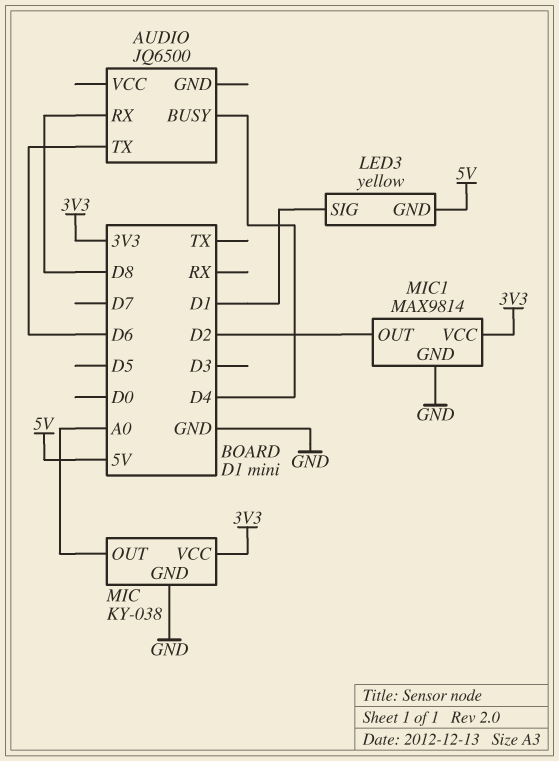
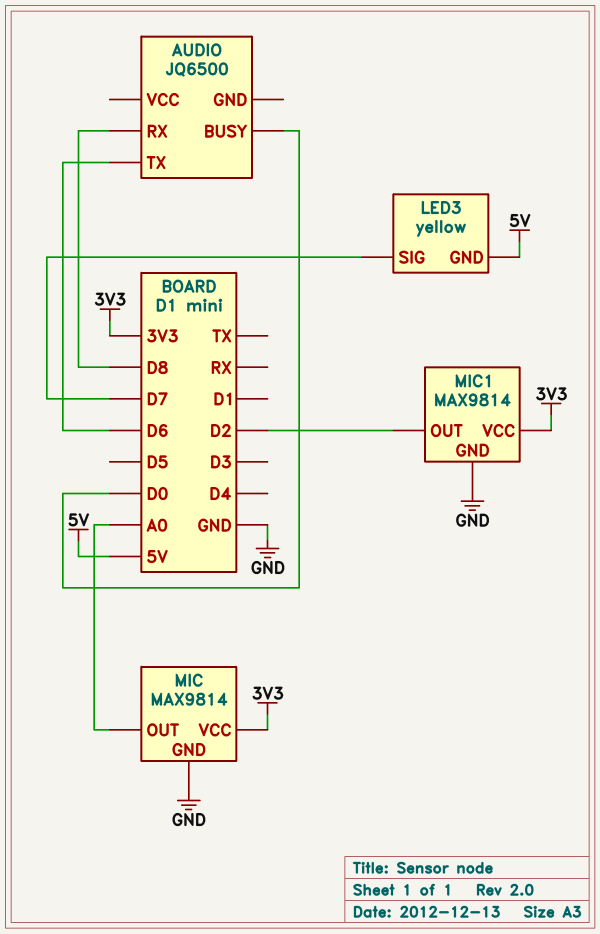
AUDIO pin BUSY: D4 -> D0
LED3 pin SIG: D1 -> D7
MIC: KY-038 -> MAX9814

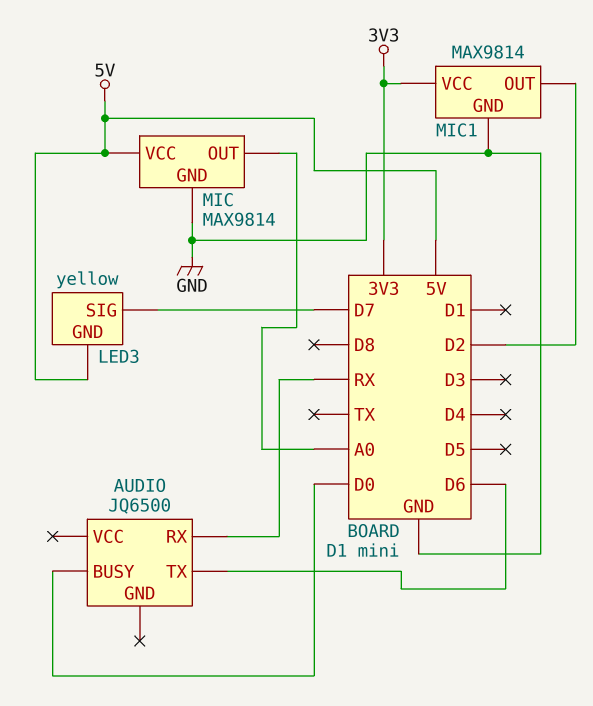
AUDIO pin RX: D8 -> RX
MIC pin VCC: 3V3 -> 5V

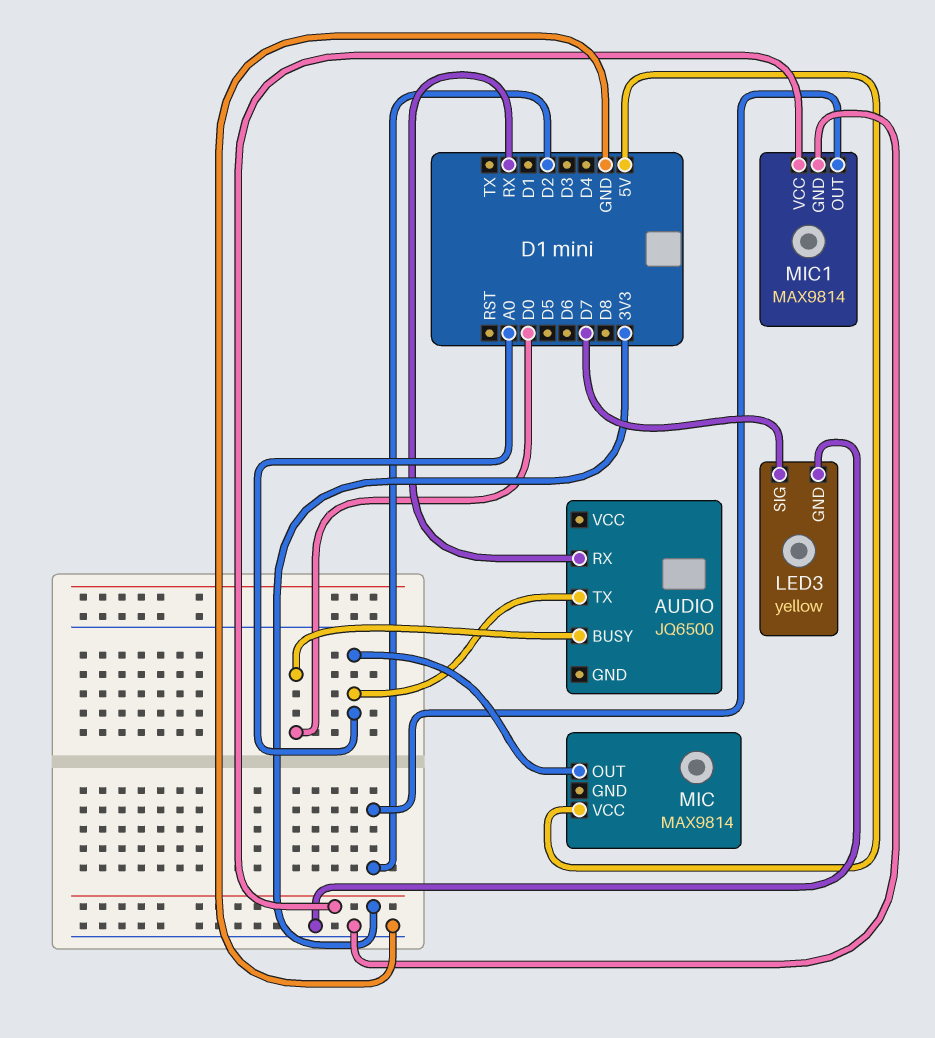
AUDIO pin TX: D6 -> A0
LED3 pin GND: 5V -> GND
MIC pin GND: GND -> none

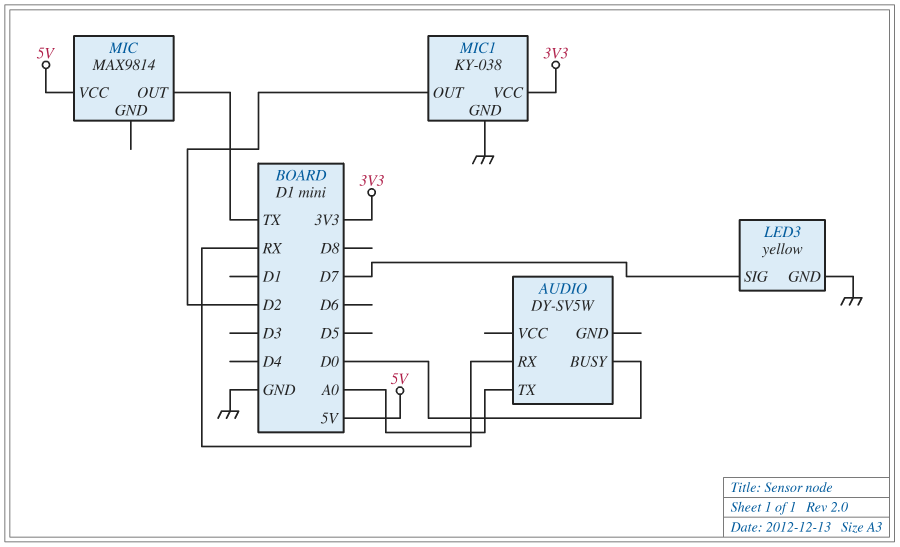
AUDIO: JQ6500 -> DY-SV5W
MIC pin OUT: A0 -> TX
MIC1: MAX9814 -> KY-038

